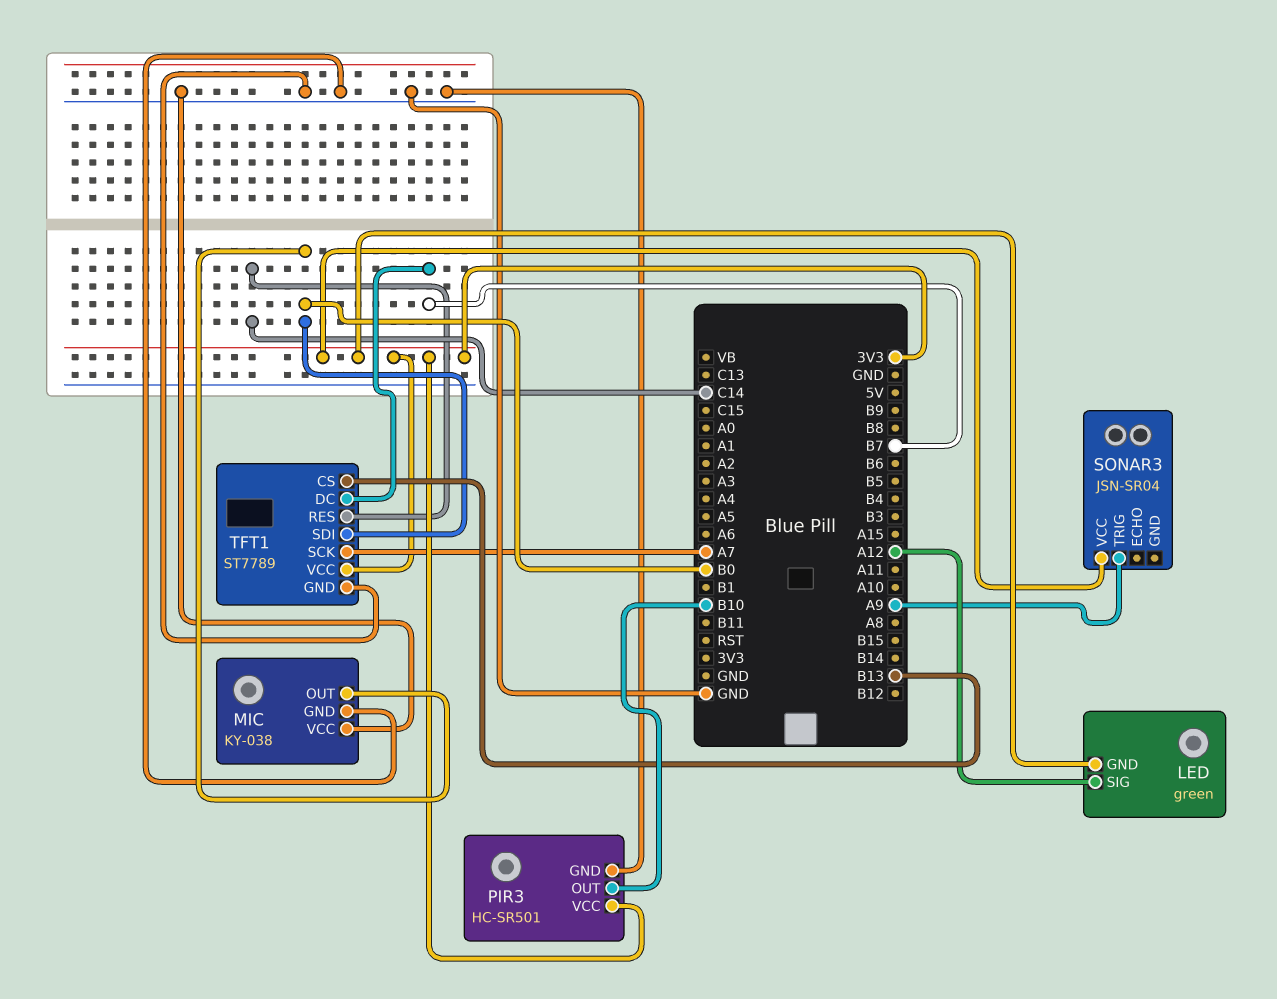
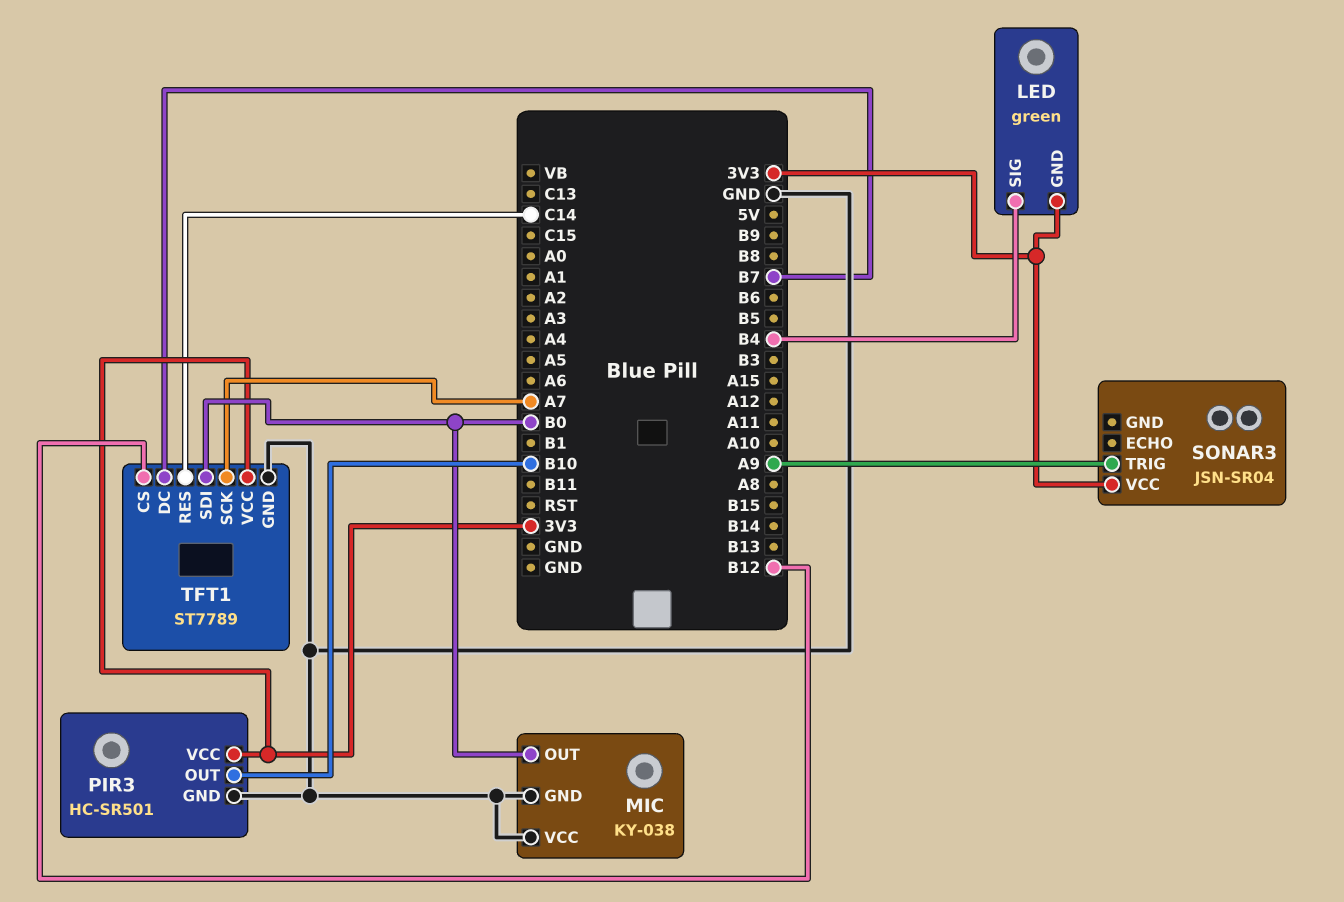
LED pin SIG: A12 -> B4
TFT1 pin CS: B13 -> B12

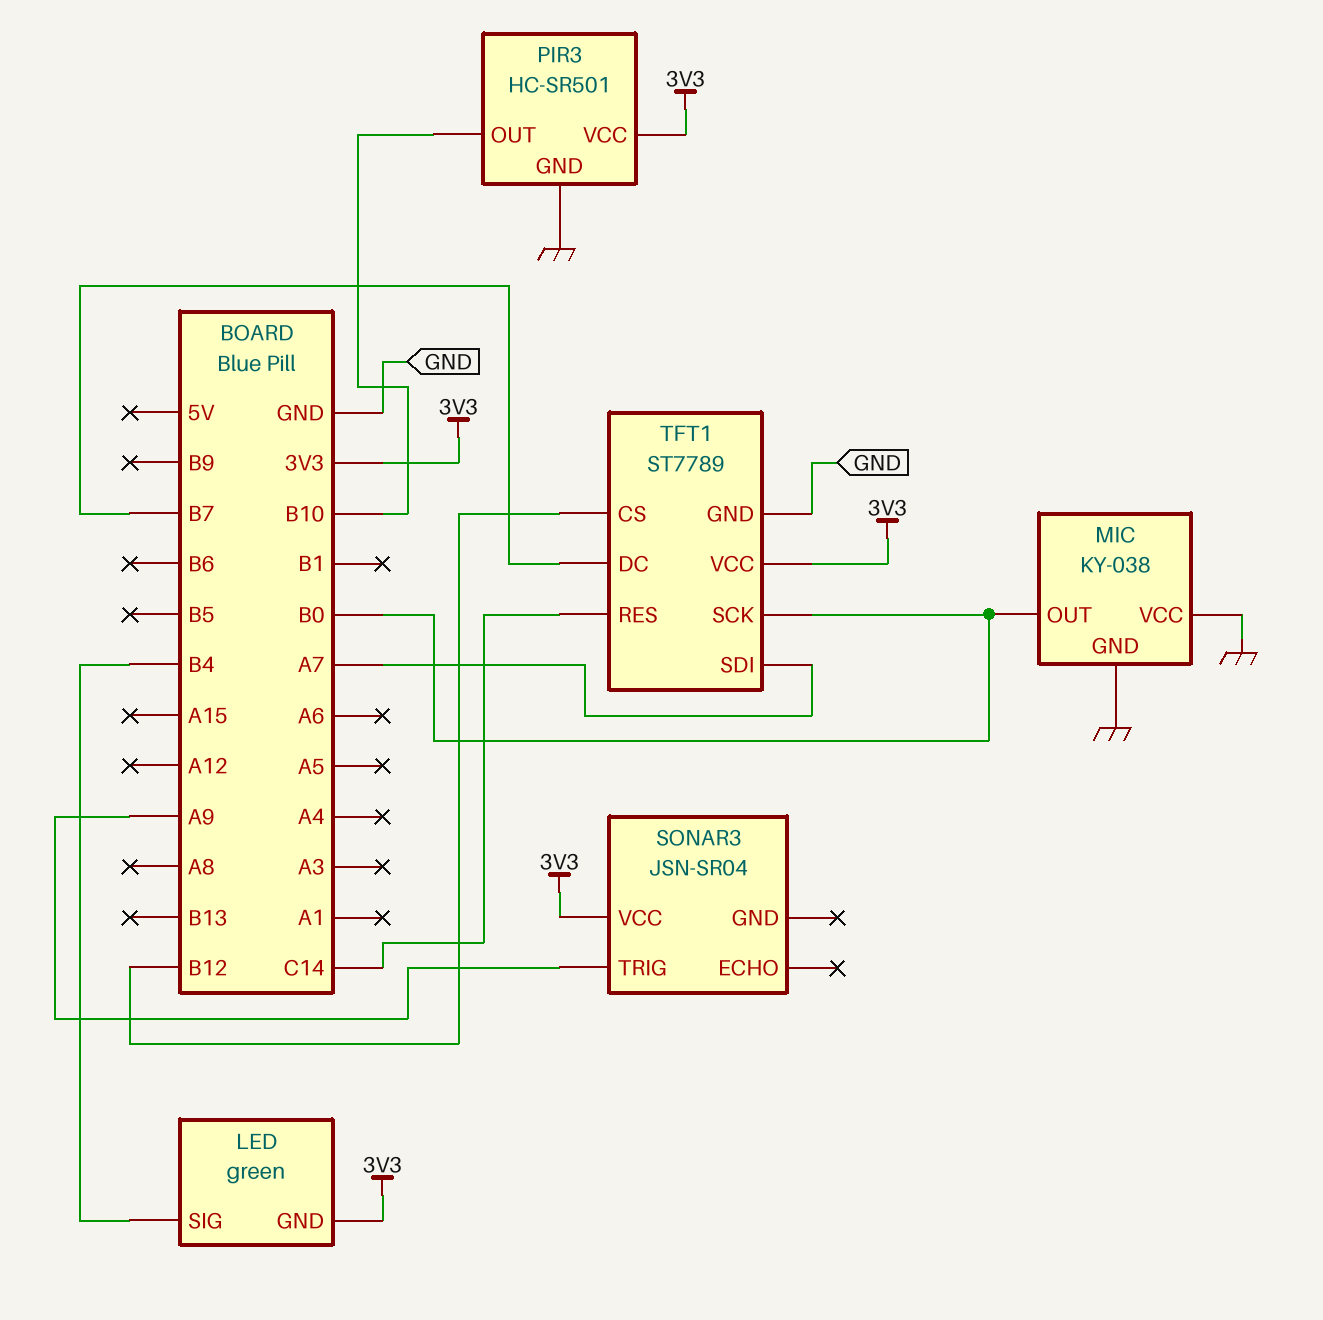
TFT1 pin SCK: A7 -> B0
TFT1 pin SDI: B0 -> A7

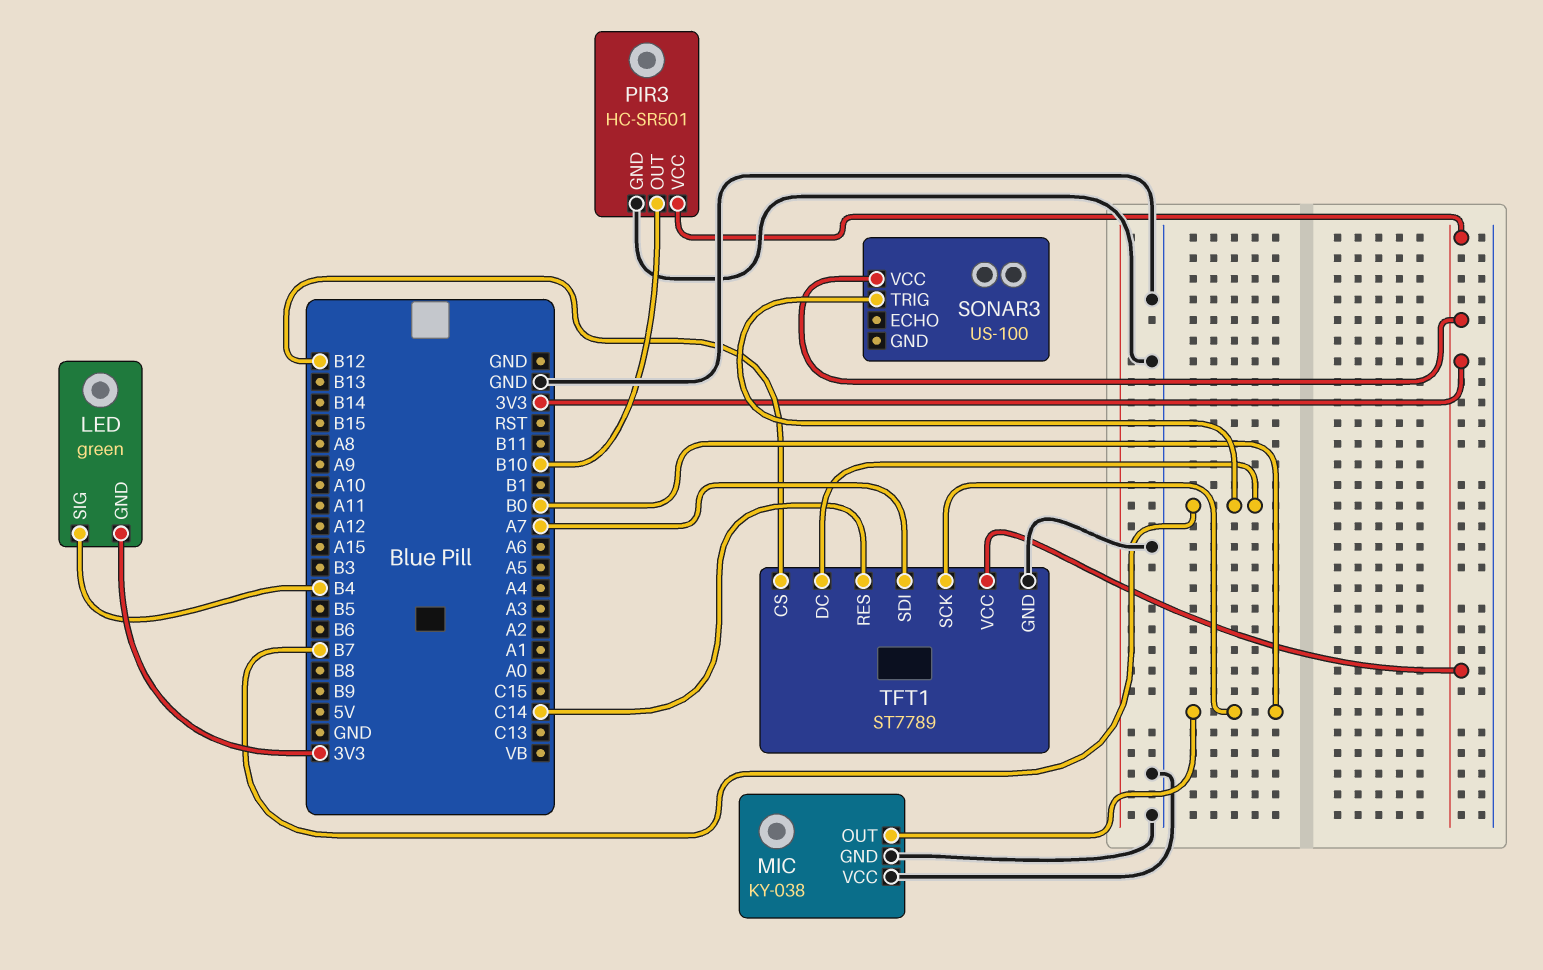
SONAR3: JSN-SR04 -> US-100
SONAR3 pin TRIG: A9 -> B7

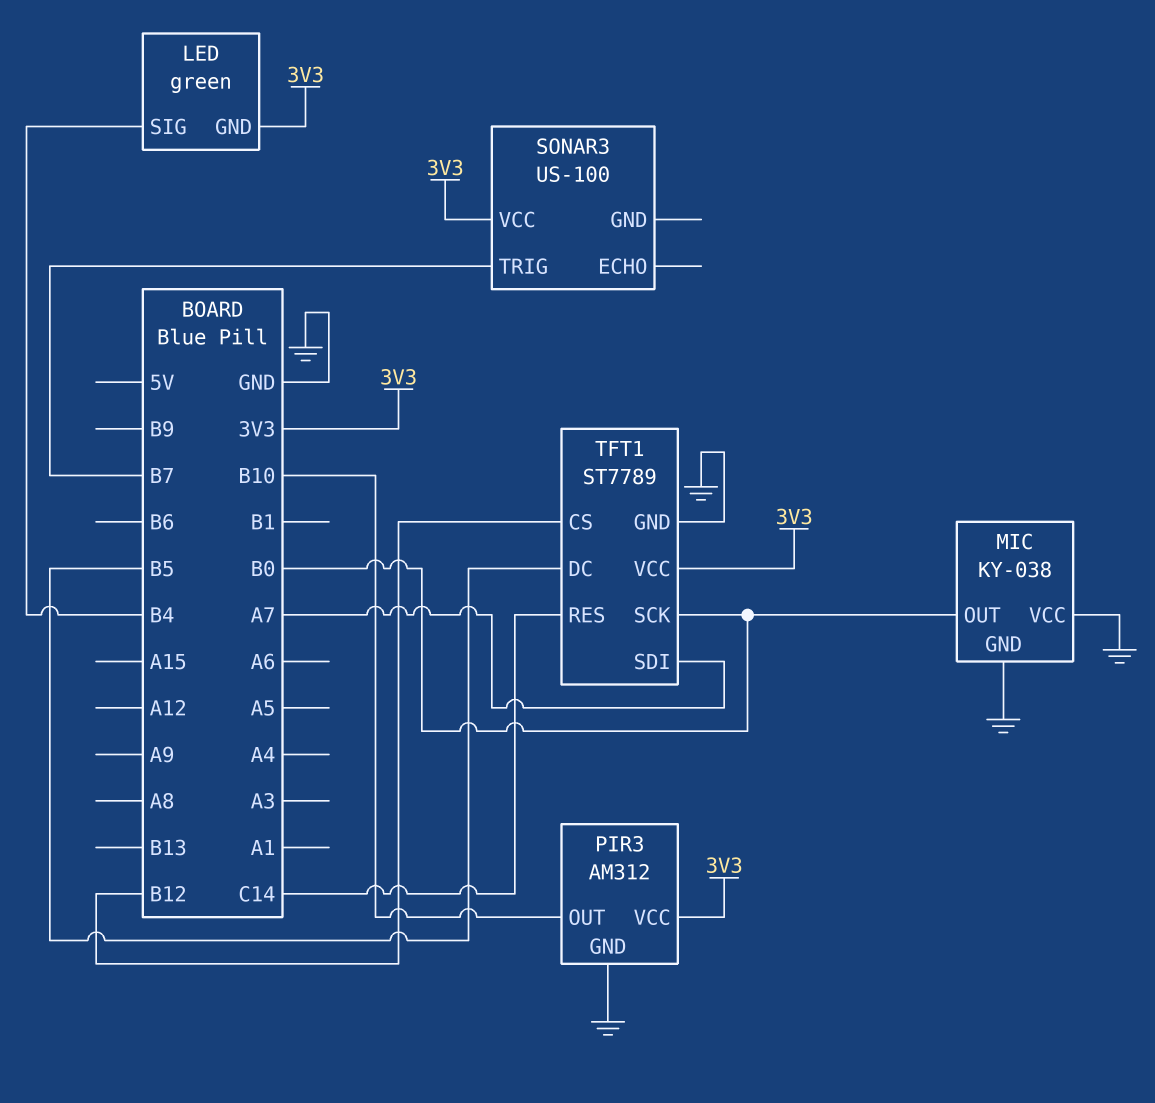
PIR3: HC-SR501 -> AM312
TFT1 pin DC: B7 -> B5

